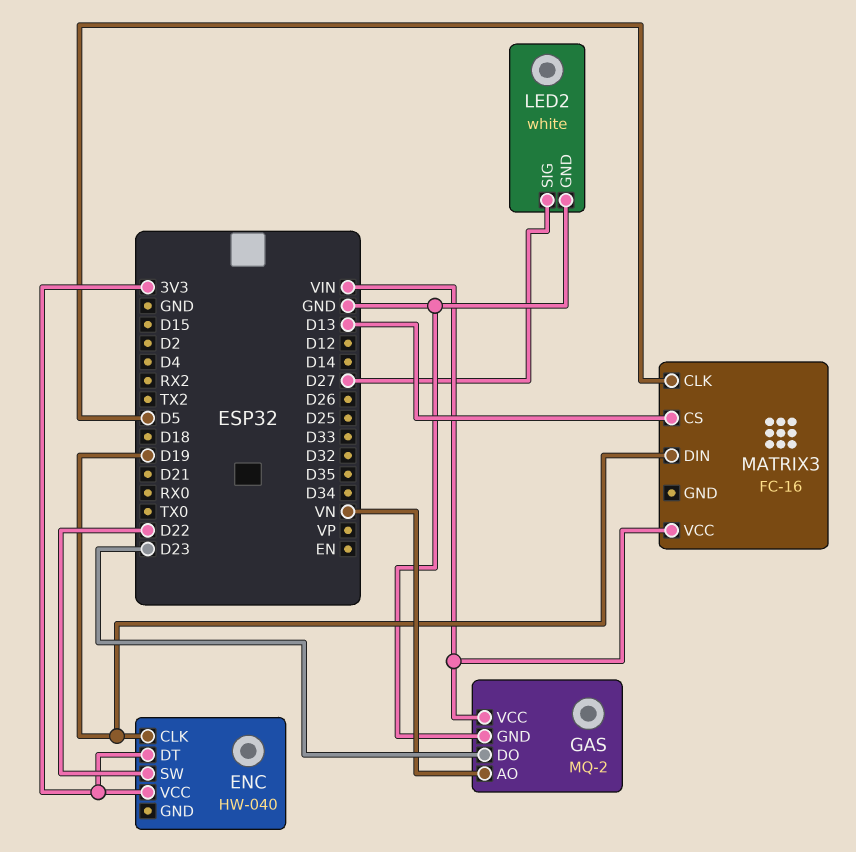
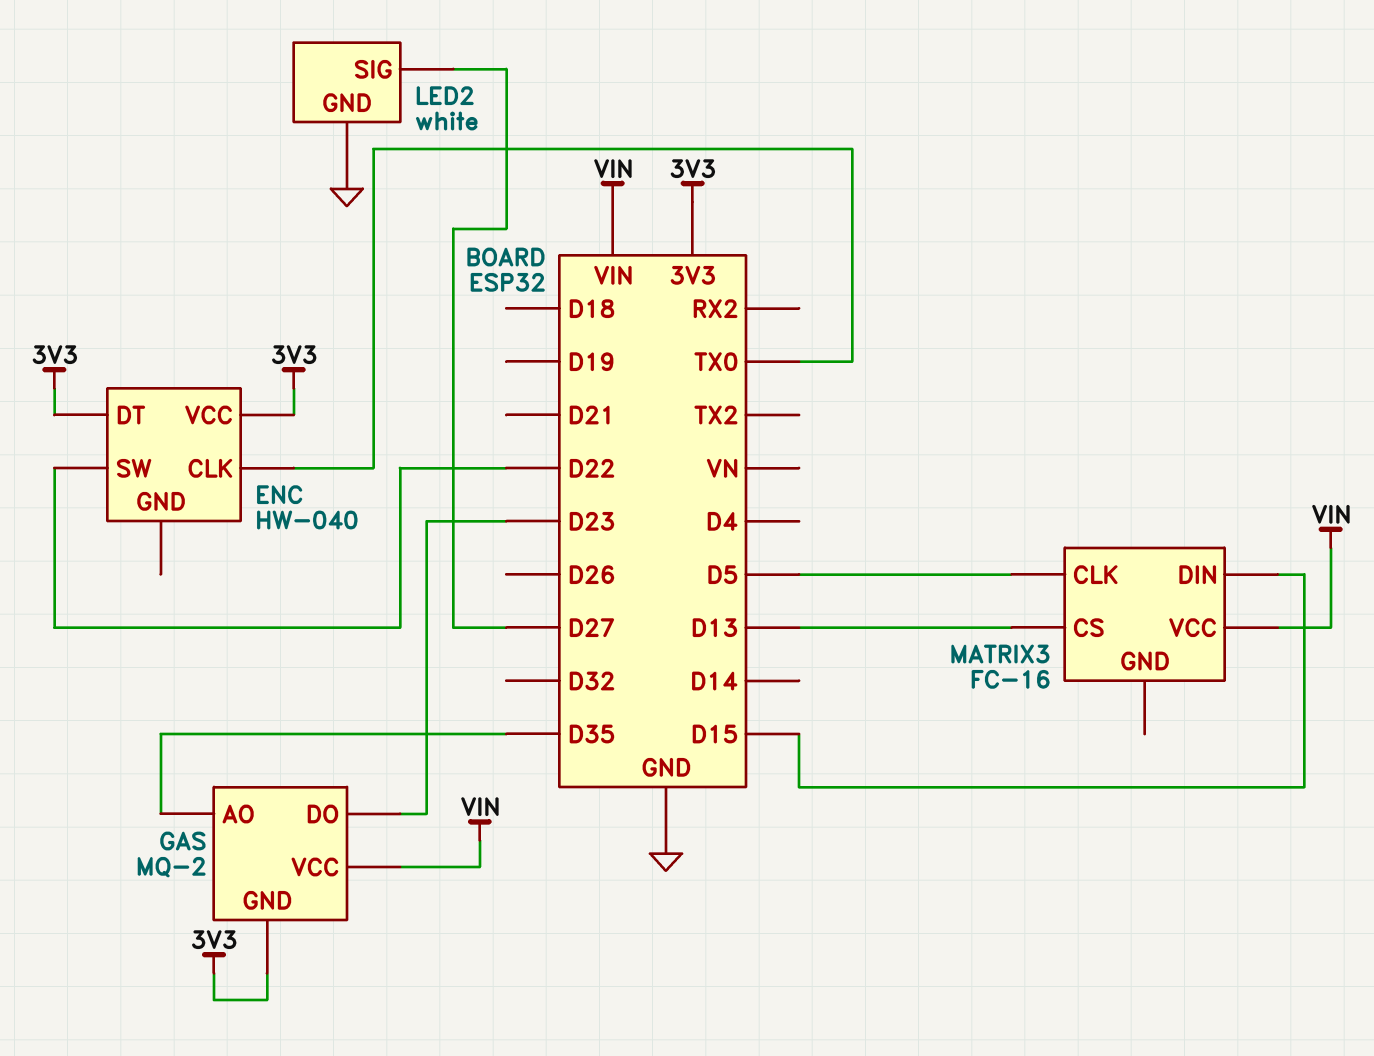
ENC pin CLK: D19 -> TX0
GAS pin AO: VN -> D35
GAS pin GND: GND -> 3V3
MATRIX3 pin DIN: D19 -> D15

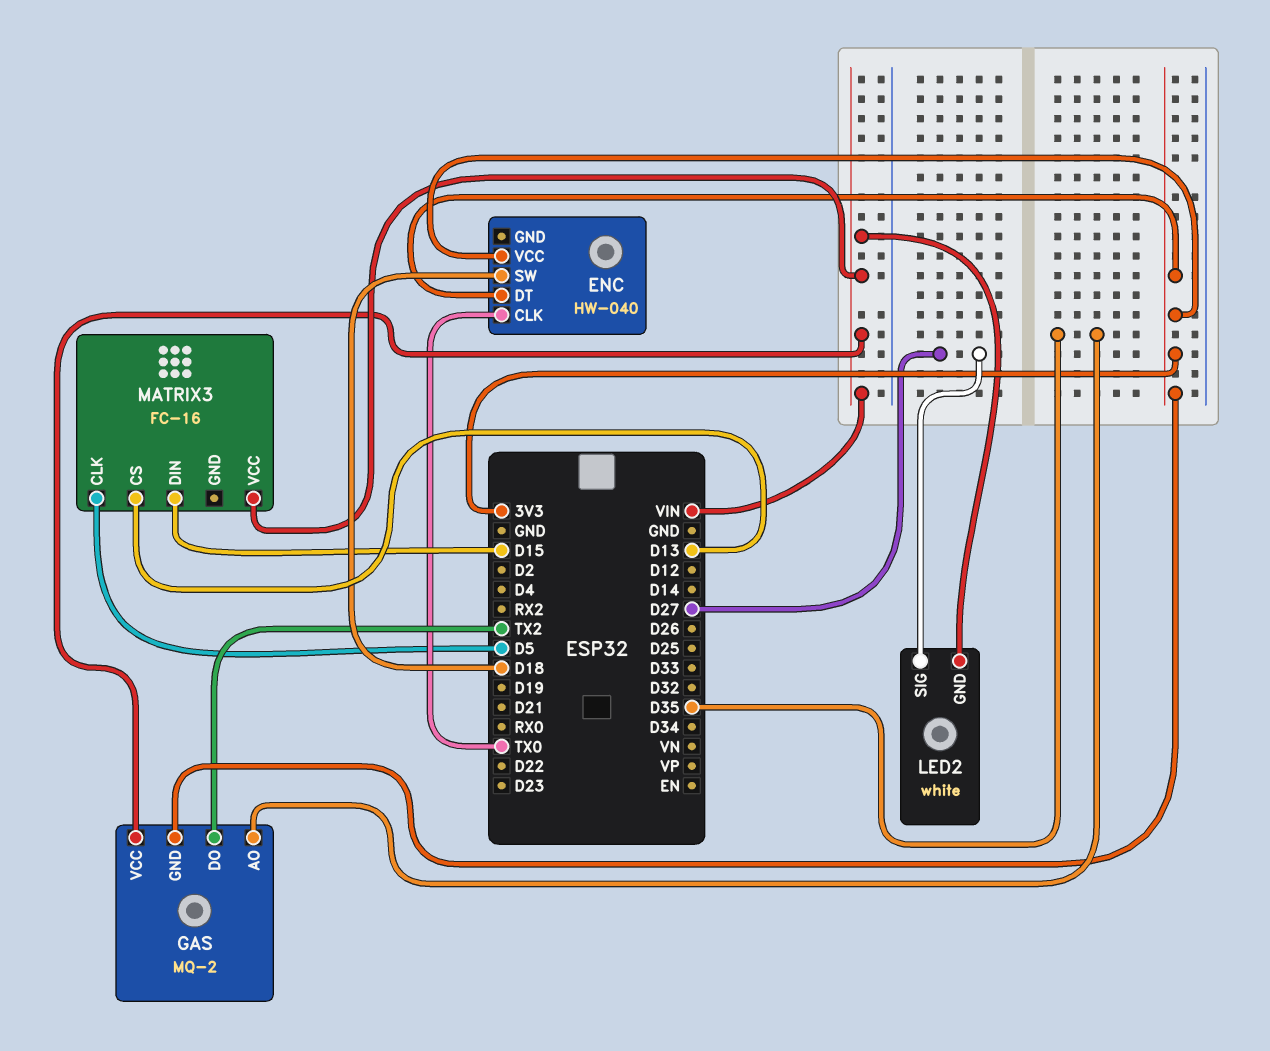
ENC pin SW: D22 -> D18
GAS pin DO: D23 -> TX2
LED2 pin GND: GND -> VIN

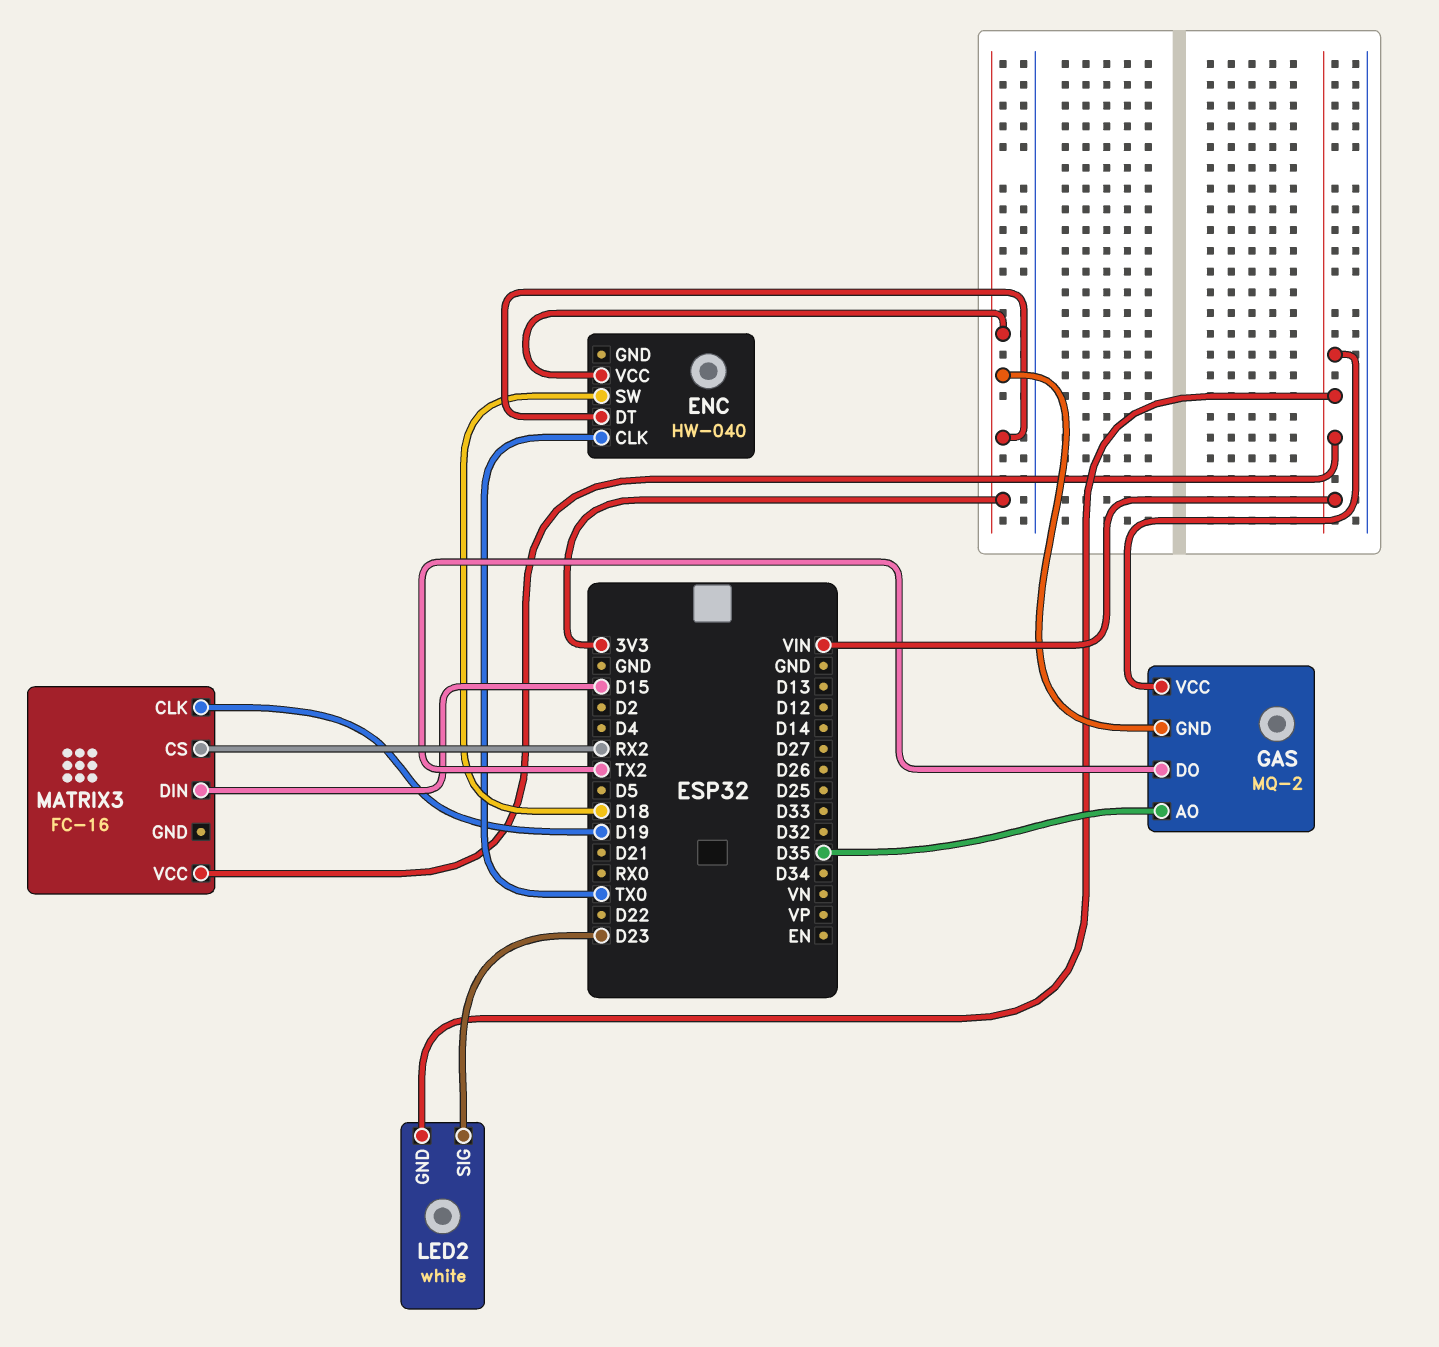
LED2 pin SIG: D27 -> D23
MATRIX3 pin CLK: D5 -> D19
MATRIX3 pin CS: D13 -> RX2

